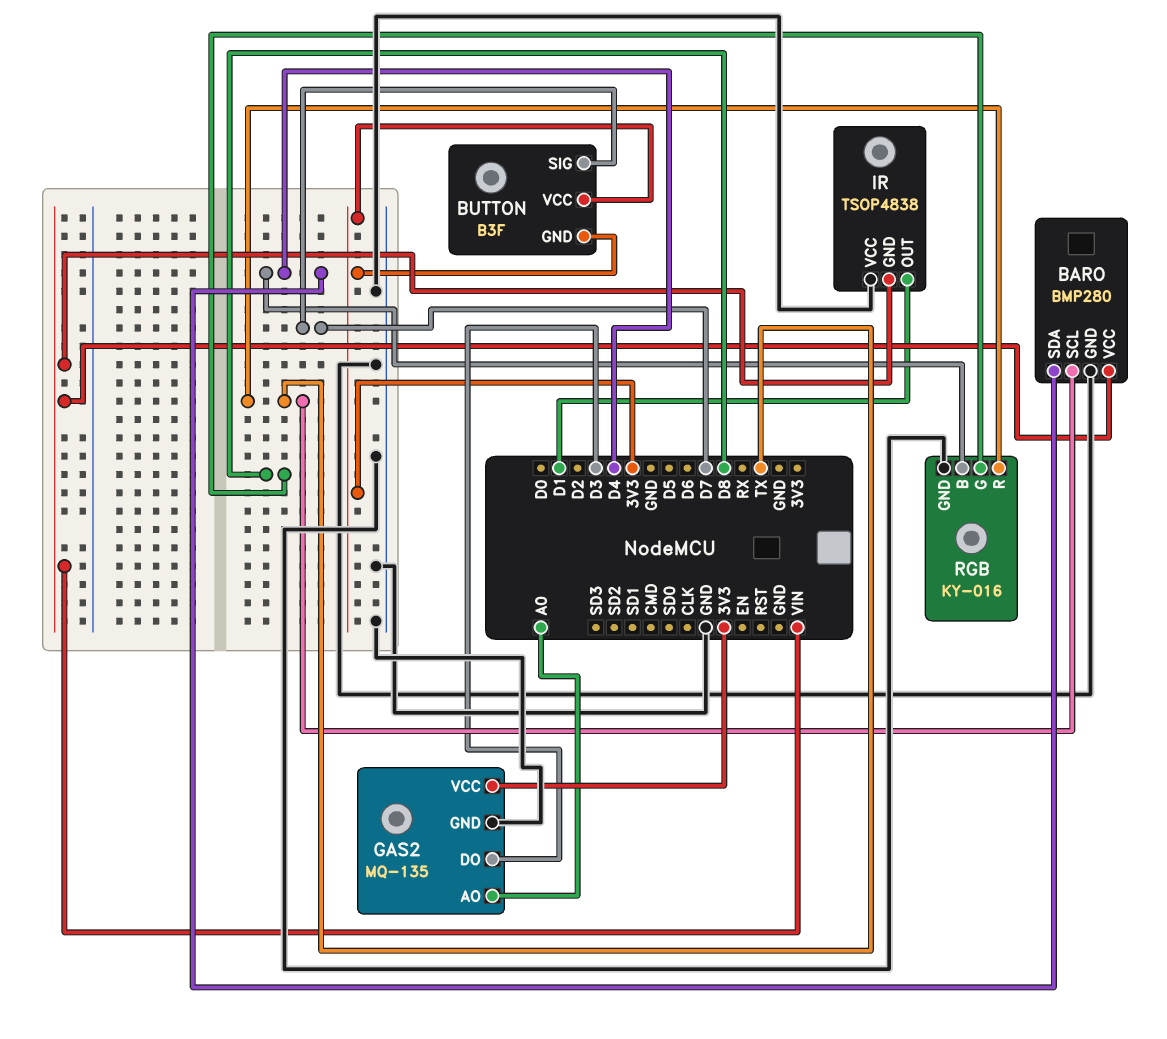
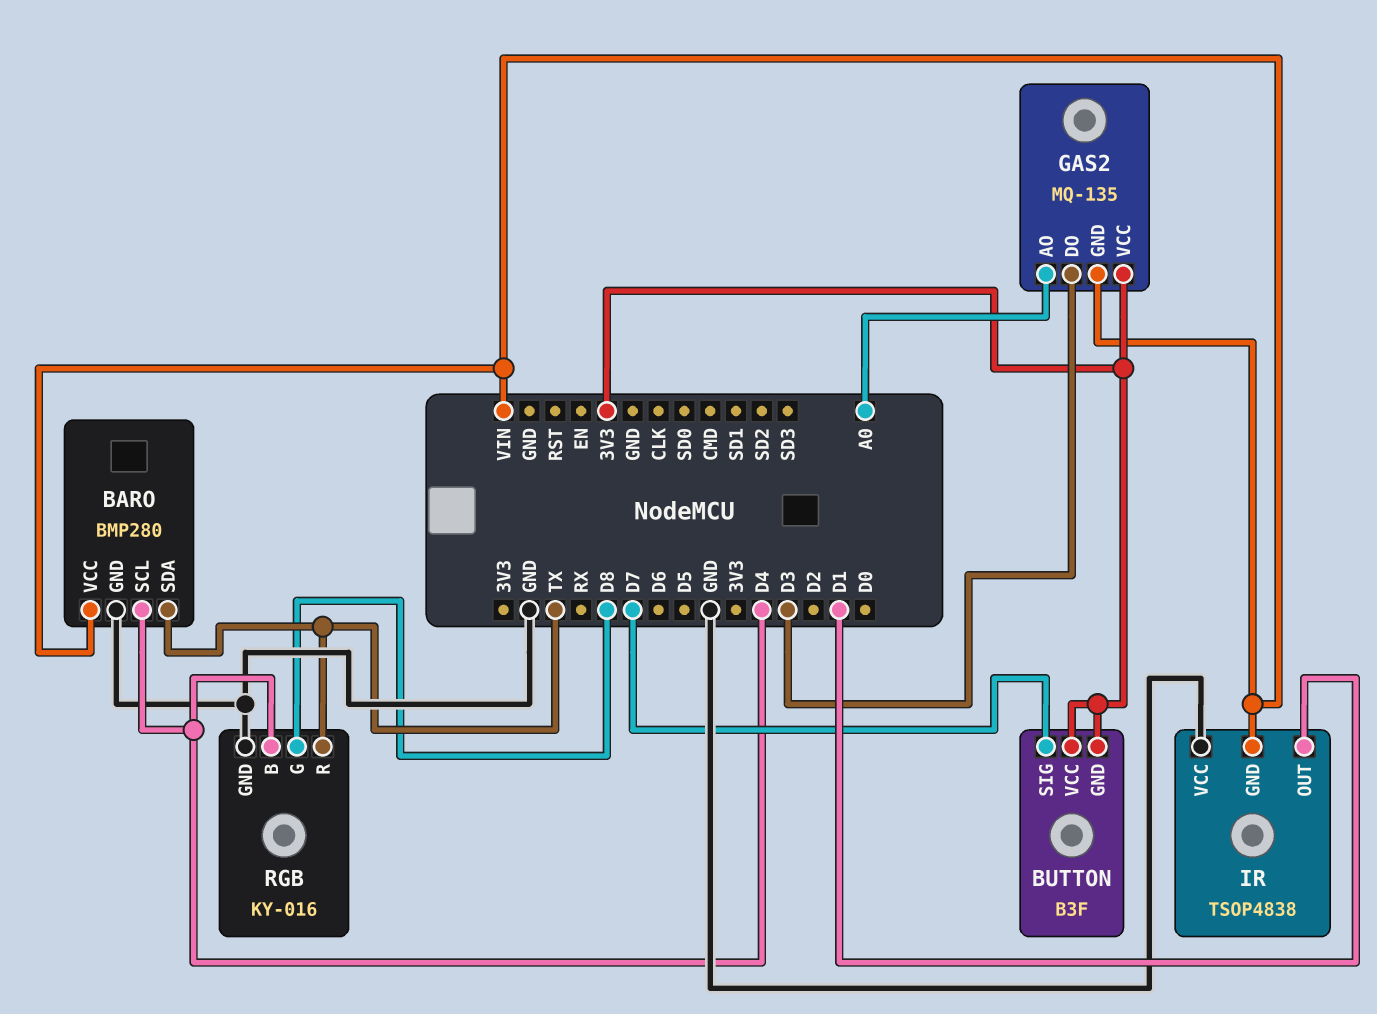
BARO pin SCL: TX -> D4
BARO pin SDA: D4 -> TX
GAS2 pin GND: GND -> VIN

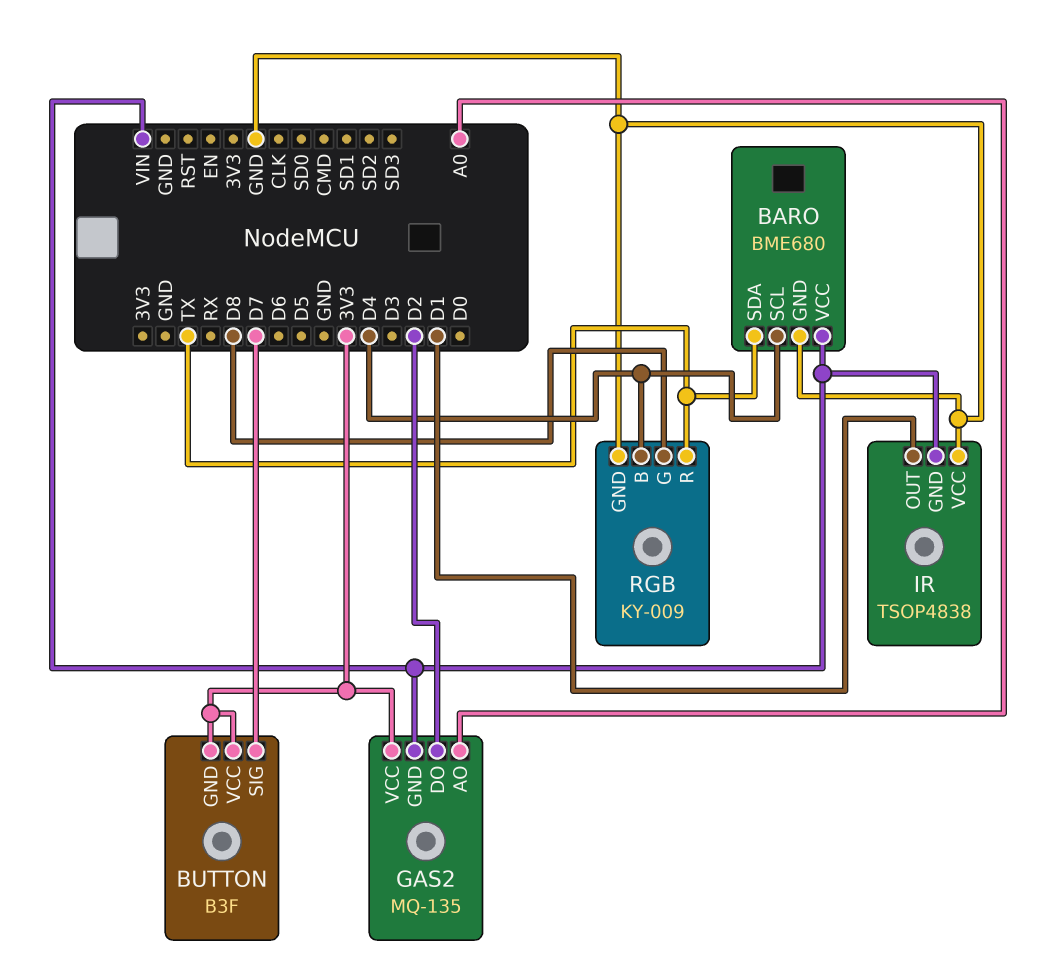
BARO: BMP280 -> BME680
GAS2 pin DO: D3 -> D2
RGB: KY-016 -> KY-009

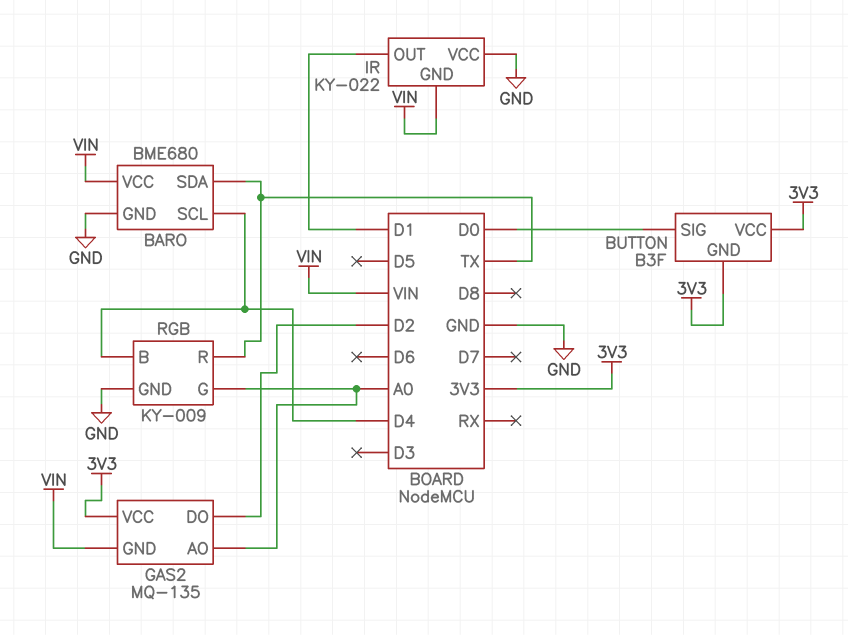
BUTTON pin SIG: D7 -> D0
IR: TSOP4838 -> KY-022
RGB pin G: D8 -> A0

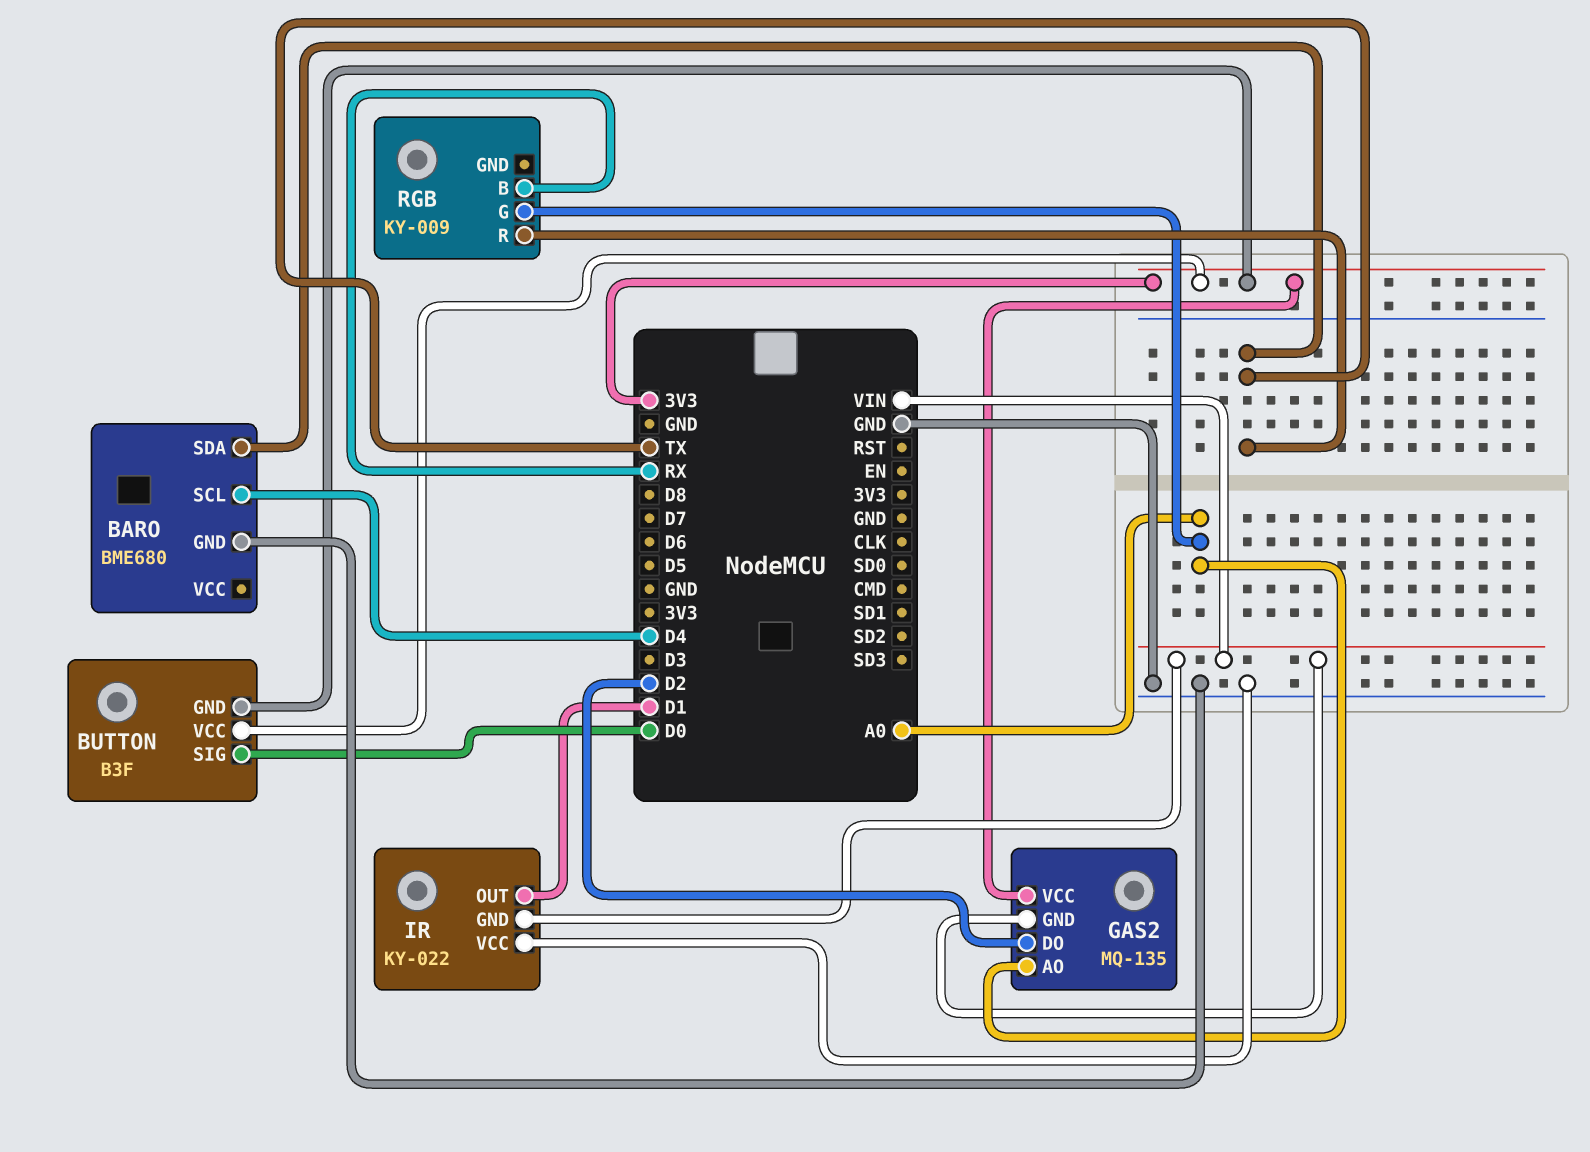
BARO pin VCC: VIN -> none
RGB pin B: D4 -> RX
RGB pin GND: GND -> none

